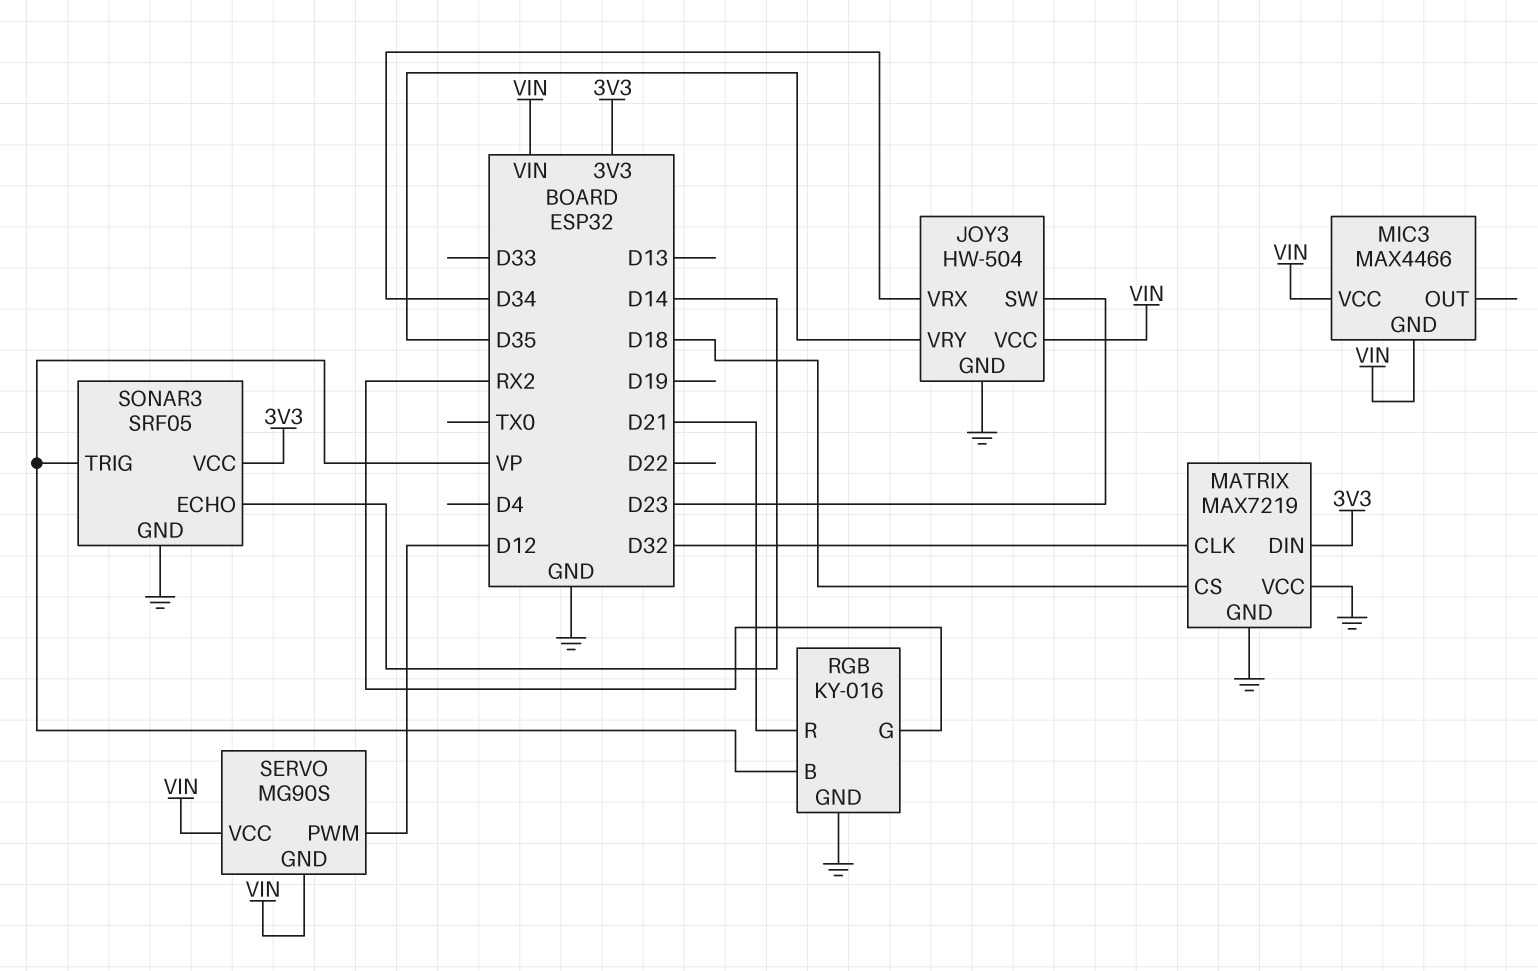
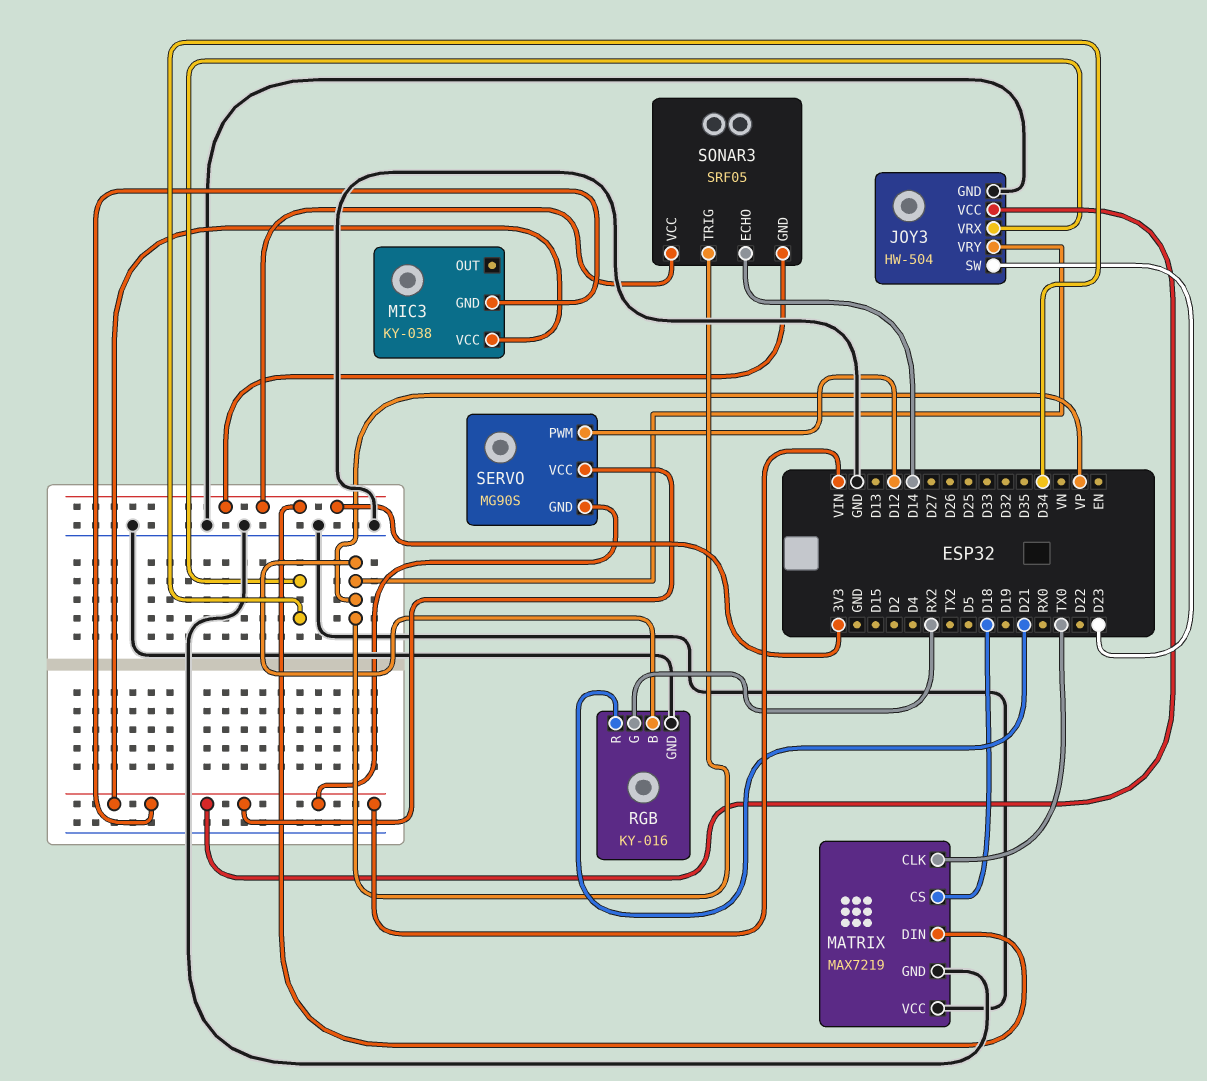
JOY3 pin VRY: D35 -> VP
MATRIX pin CLK: D32 -> TX0
MIC3: MAX4466 -> KY-038
SONAR3 pin GND: GND -> 3V3

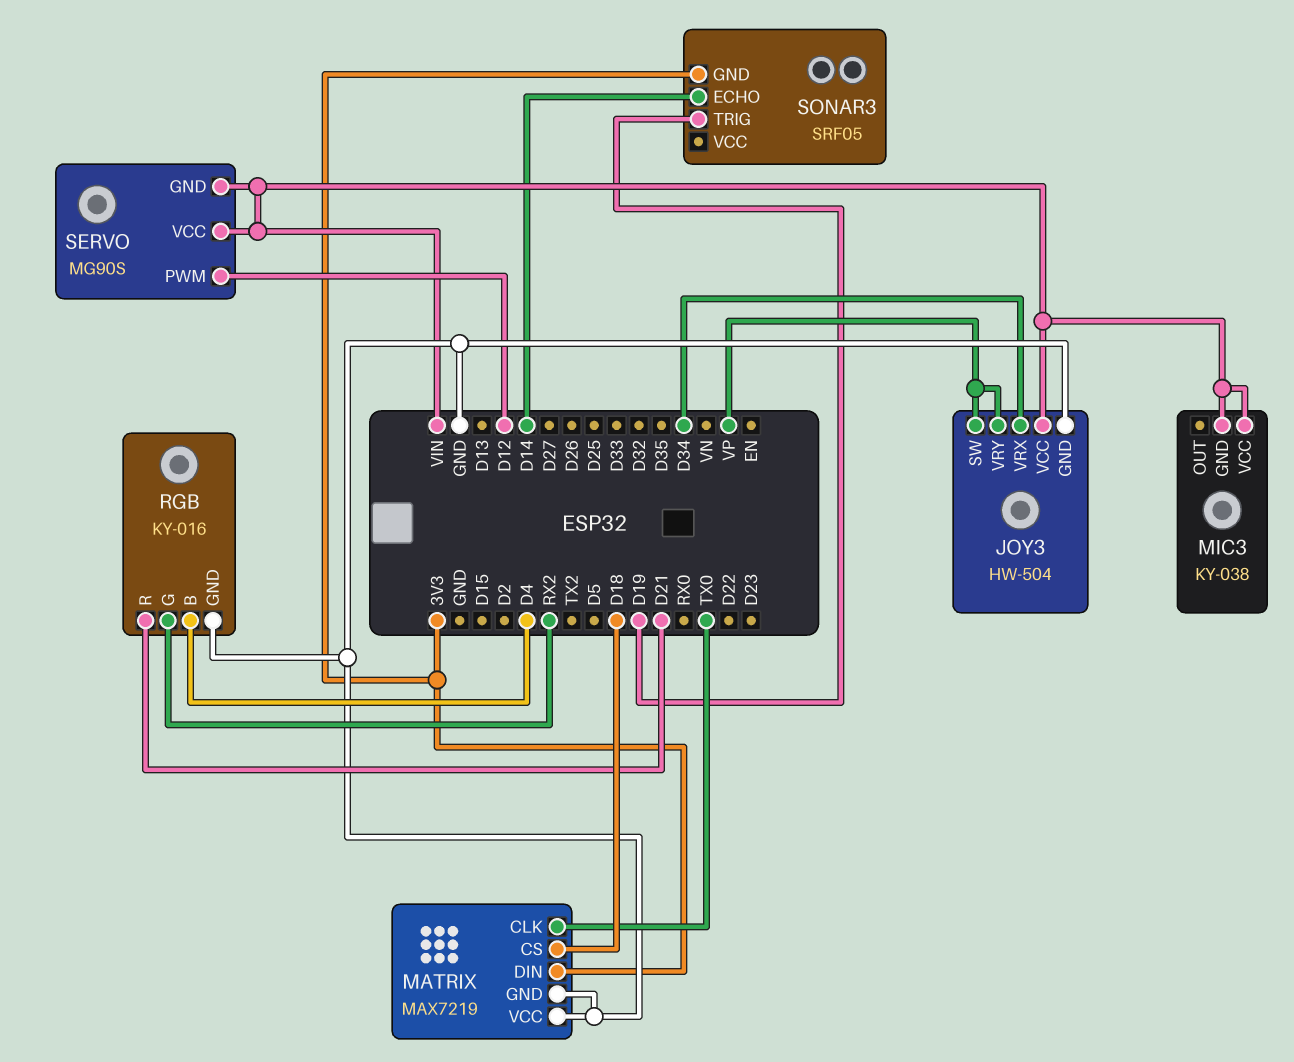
JOY3 pin SW: D23 -> VP
RGB pin B: VP -> D4
SONAR3 pin TRIG: VP -> D19
SONAR3 pin VCC: 3V3 -> none

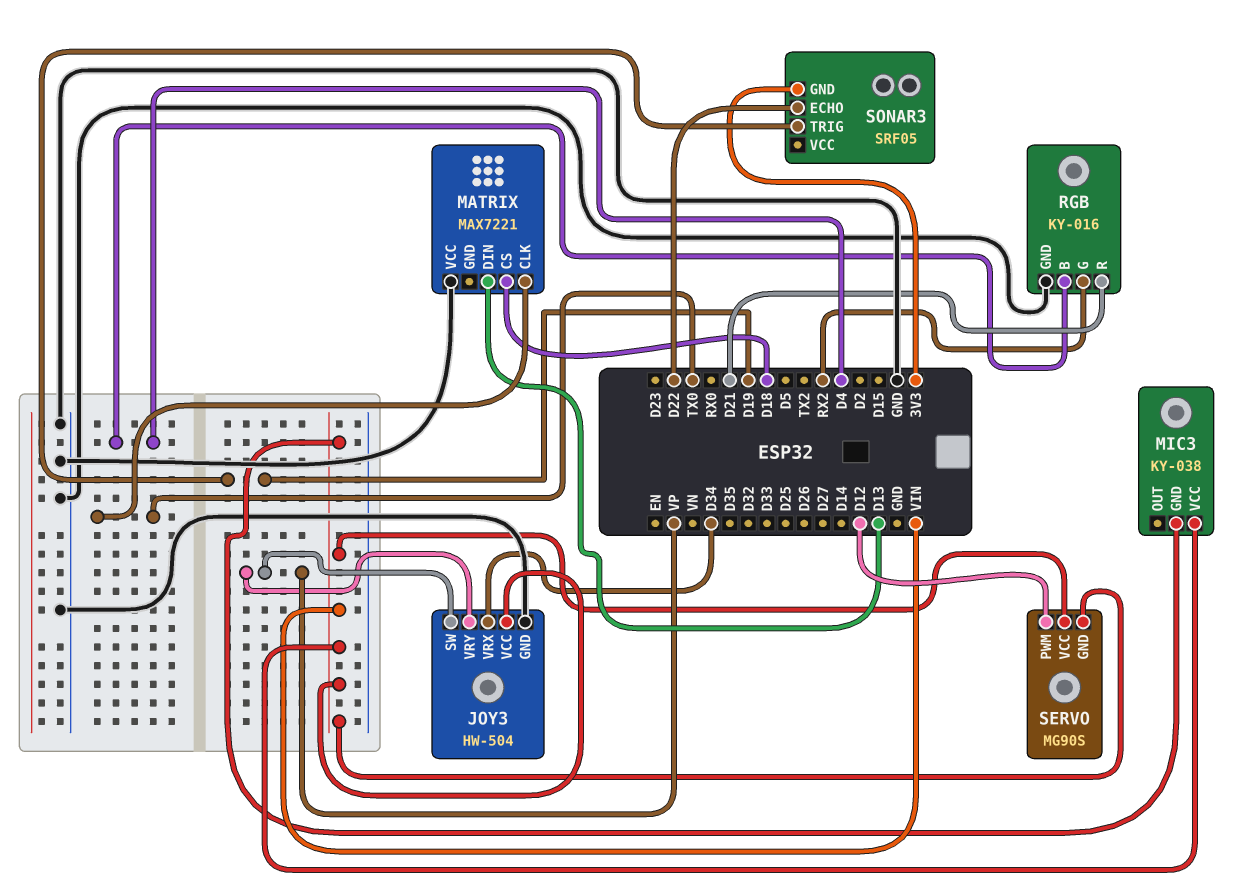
MATRIX: MAX7219 -> MAX7221
MATRIX pin DIN: 3V3 -> D13
MATRIX pin GND: GND -> none
SONAR3 pin ECHO: D14 -> D22

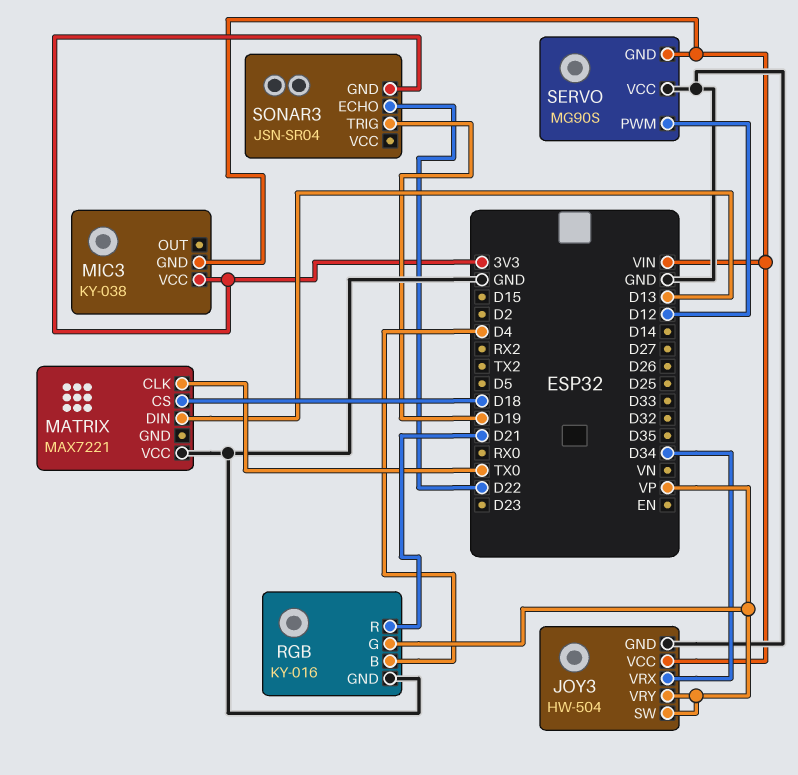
MIC3 pin VCC: VIN -> 3V3
RGB pin G: RX2 -> VP
SERVO pin VCC: VIN -> GND
SONAR3: SRF05 -> JSN-SR04

